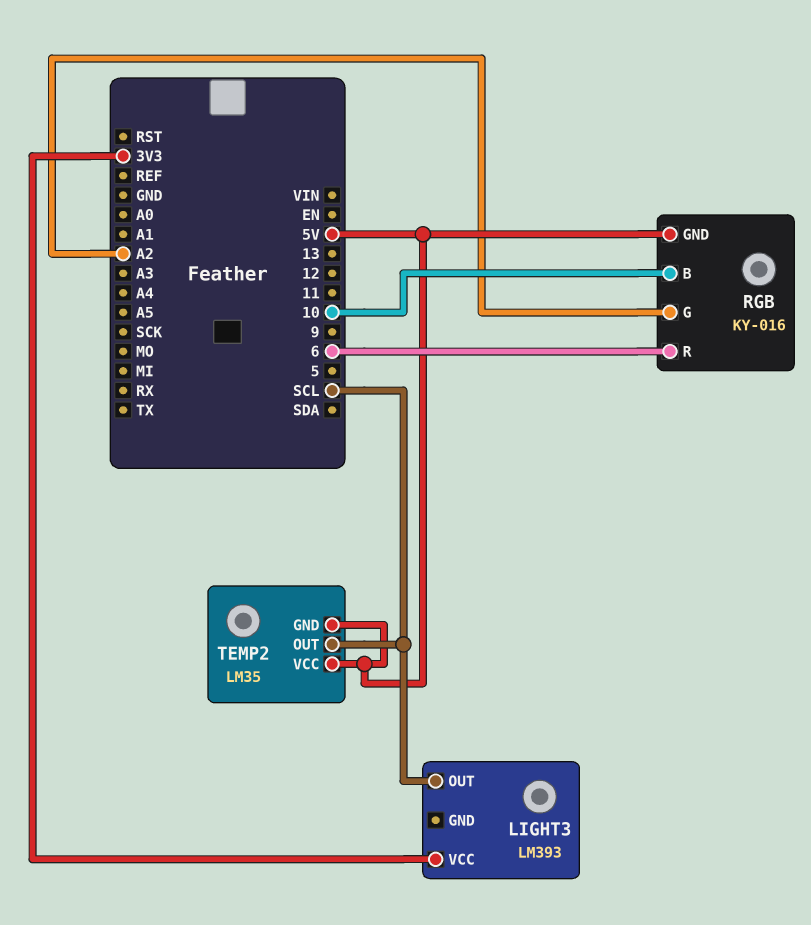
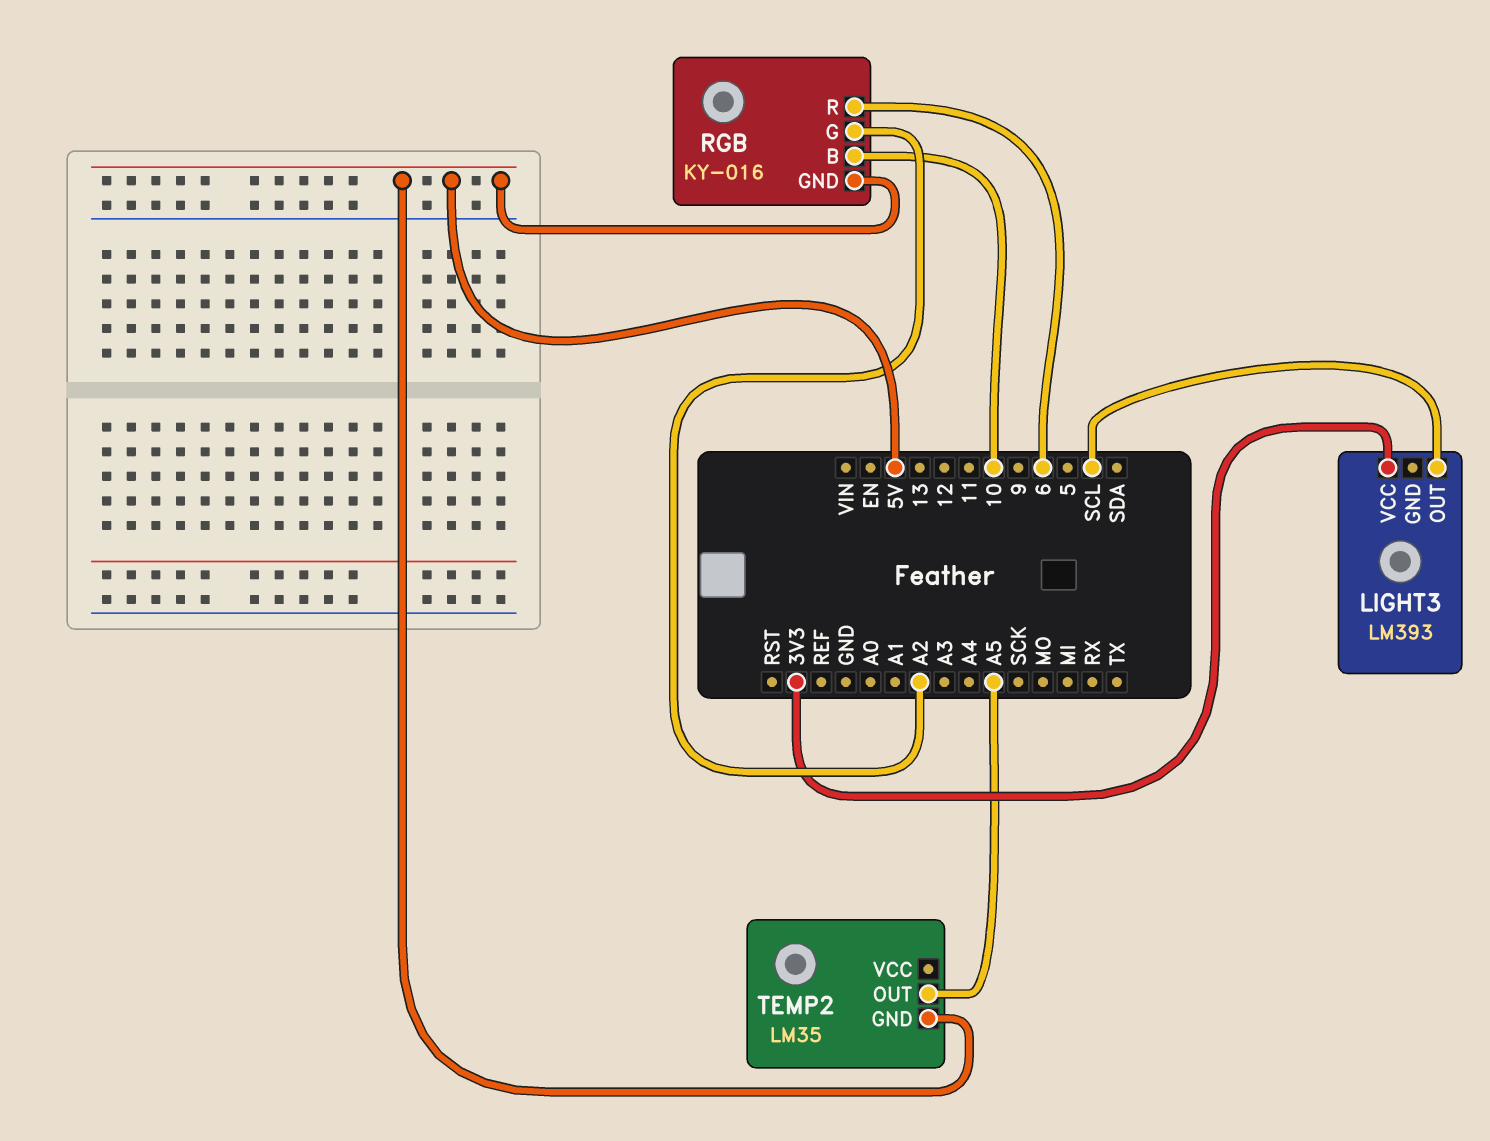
TEMP2 pin OUT: SCL -> A5
TEMP2 pin VCC: 5V -> none

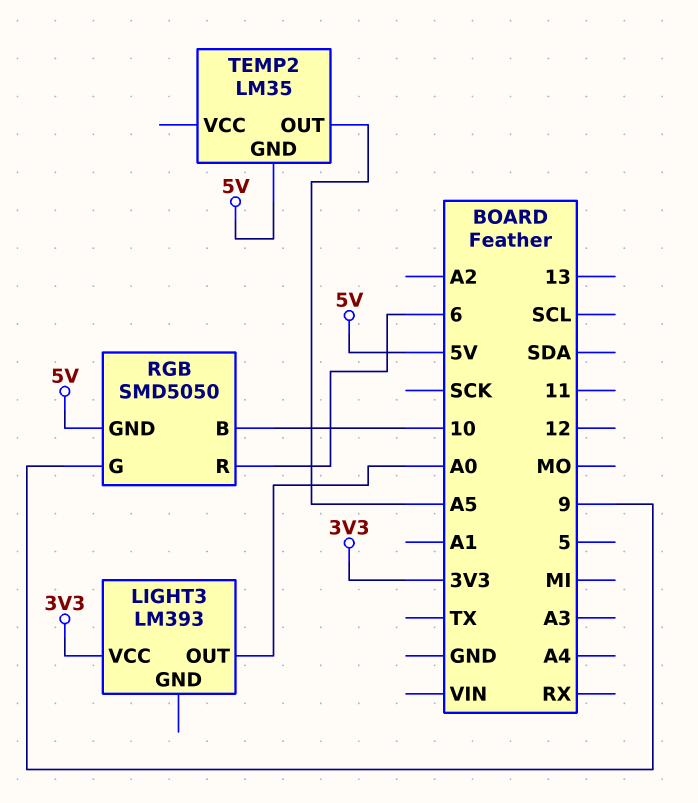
LIGHT3 pin OUT: SCL -> A0
RGB: KY-016 -> SMD5050
RGB pin G: A2 -> 9

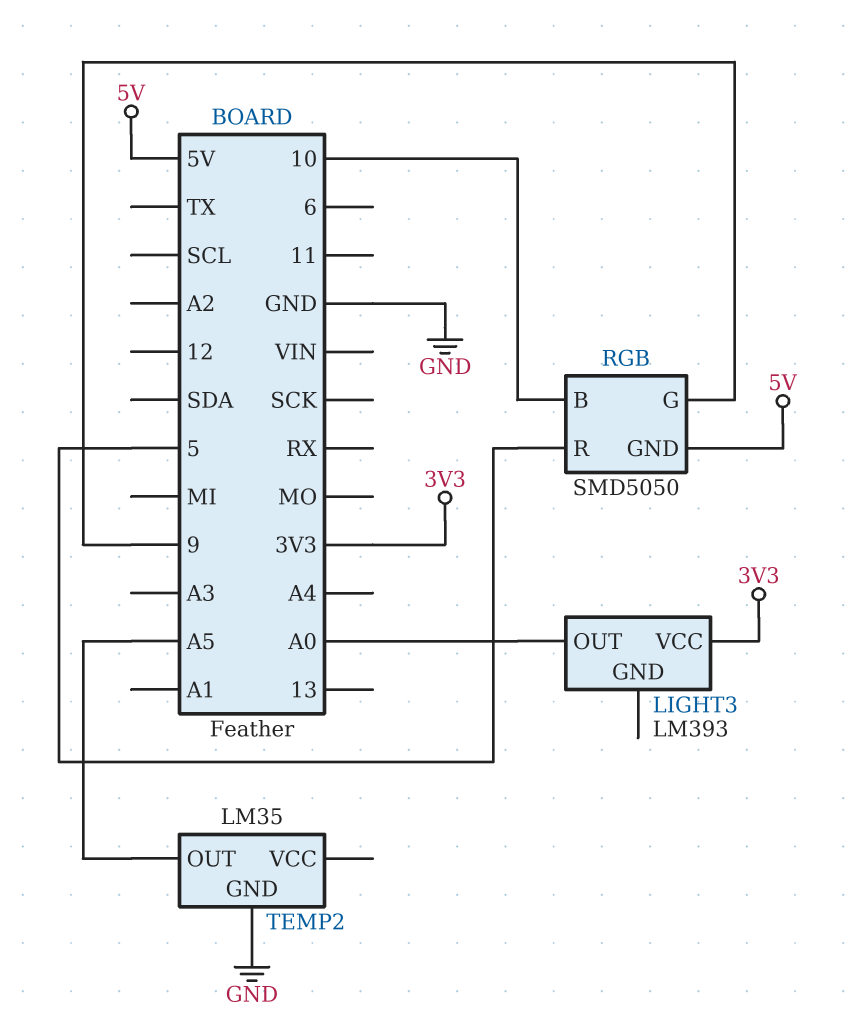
RGB pin R: 6 -> 5
TEMP2 pin GND: 5V -> GND

